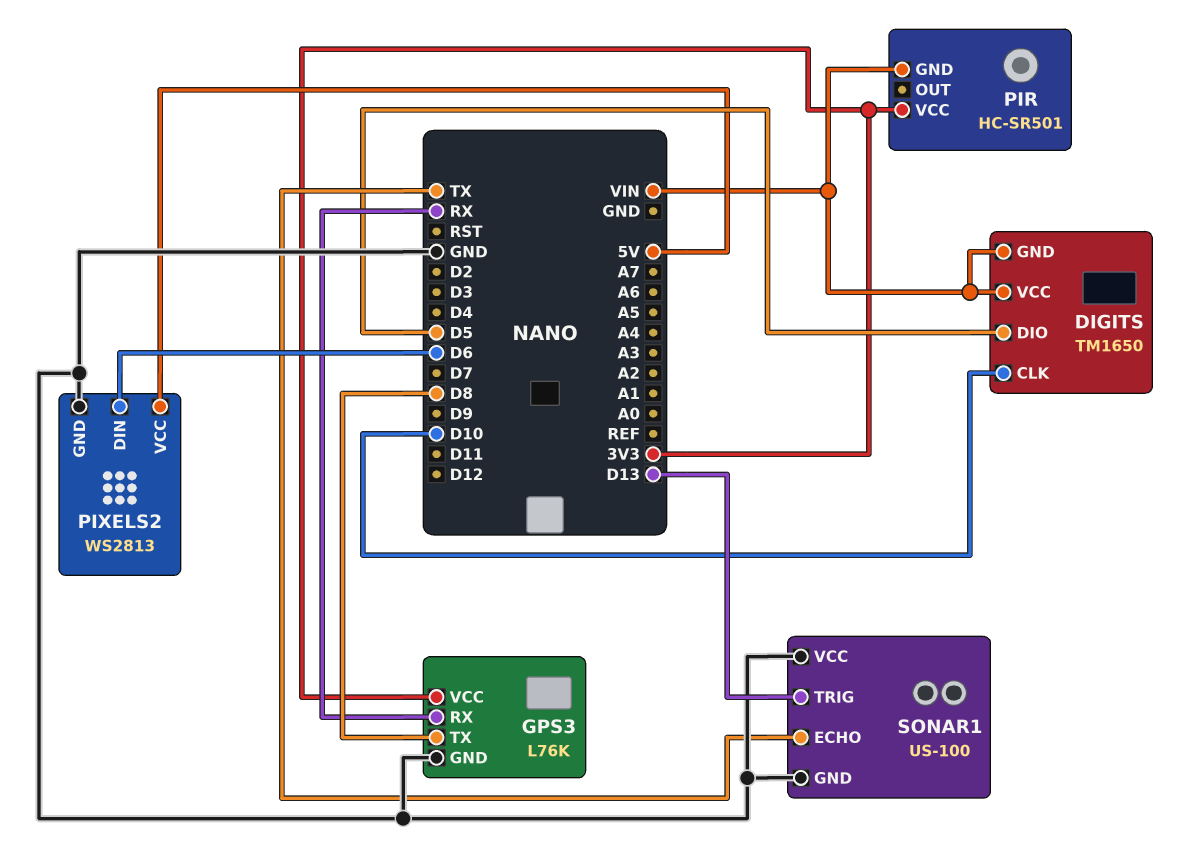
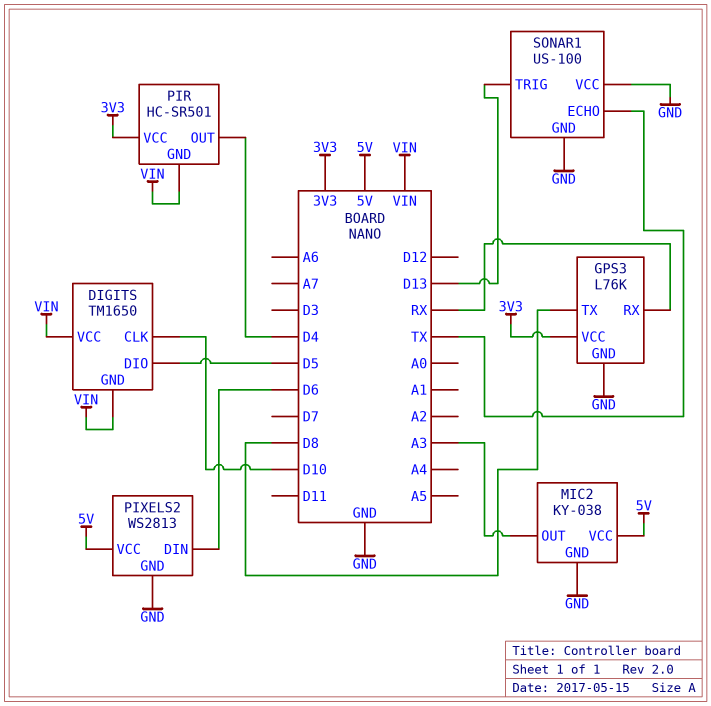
MIC2: none -> KY-038
MIC2 pin GND: none -> GND
MIC2 pin OUT: none -> A3
MIC2 pin VCC: none -> 5V
PIR pin OUT: none -> D4

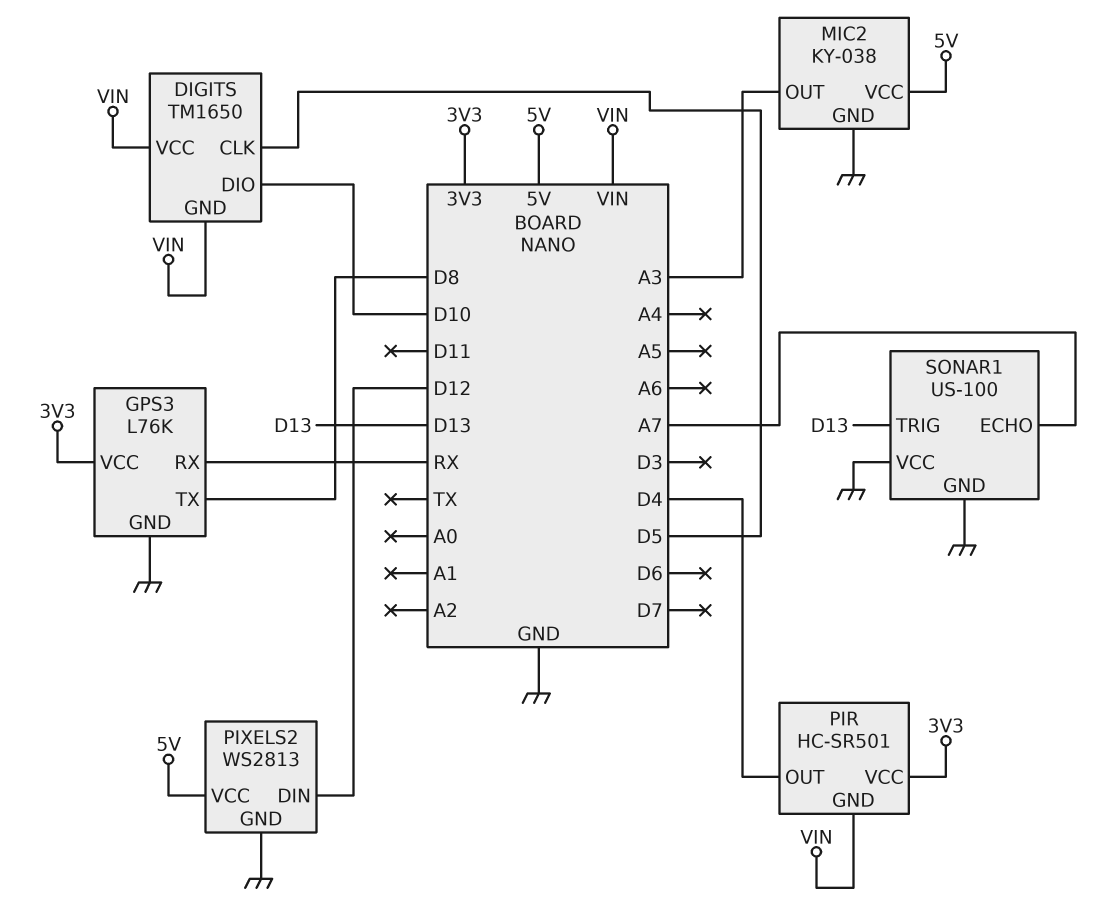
DIGITS pin CLK: D10 -> D5
DIGITS pin DIO: D5 -> D10
PIXELS2 pin DIN: D6 -> D12
SONAR1 pin ECHO: TX -> A7

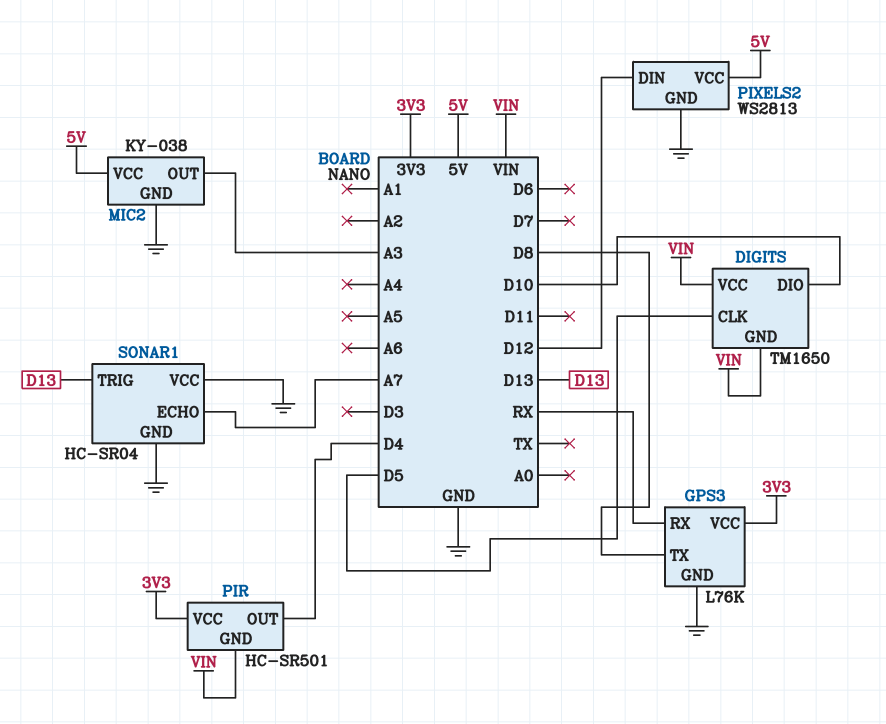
SONAR1: US-100 -> HC-SR04

